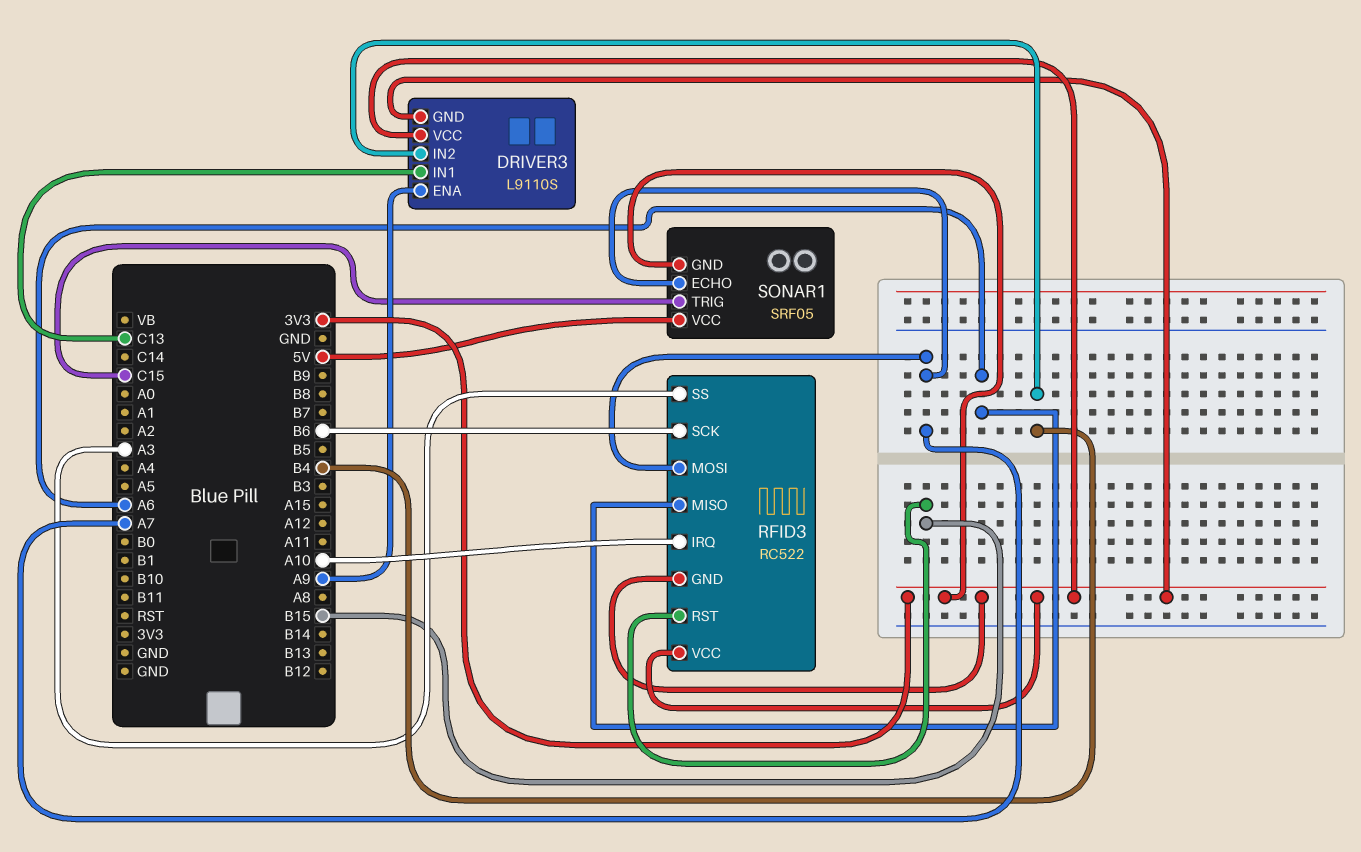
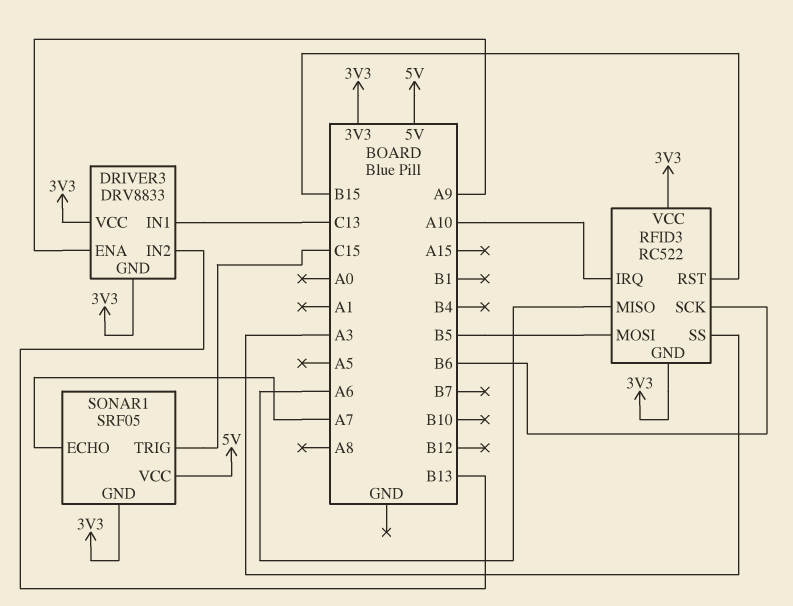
DRIVER3: L9110S -> DRV8833
DRIVER3 pin IN2: B4 -> B13
RFID3 pin MOSI: A7 -> B5

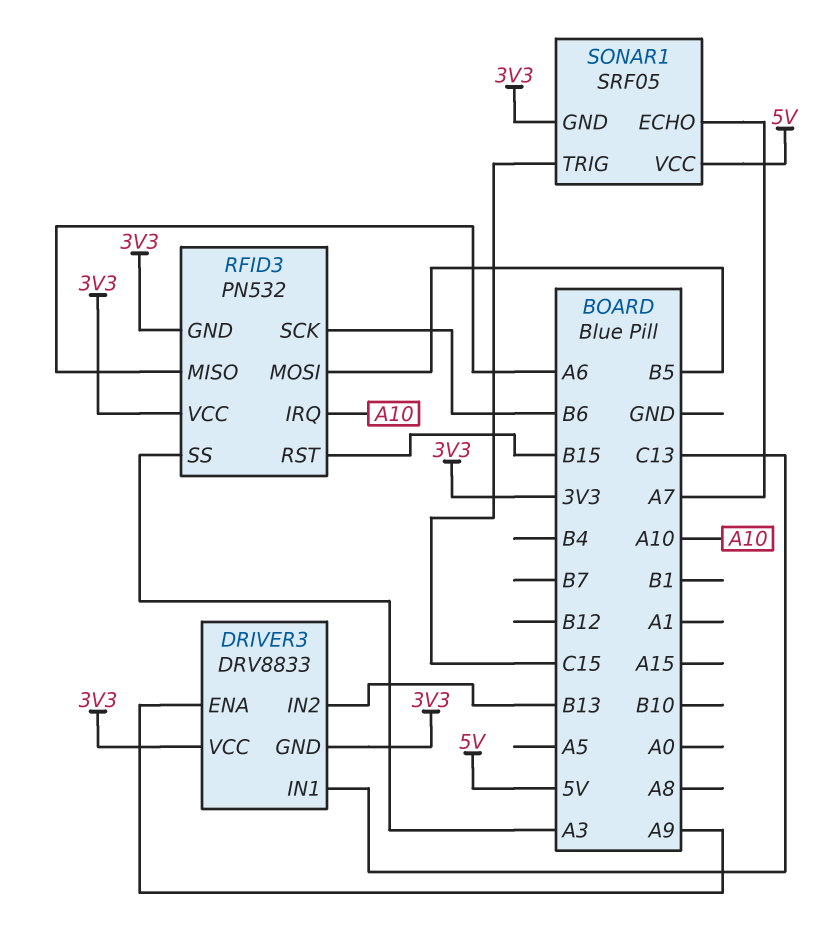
RFID3: RC522 -> PN532

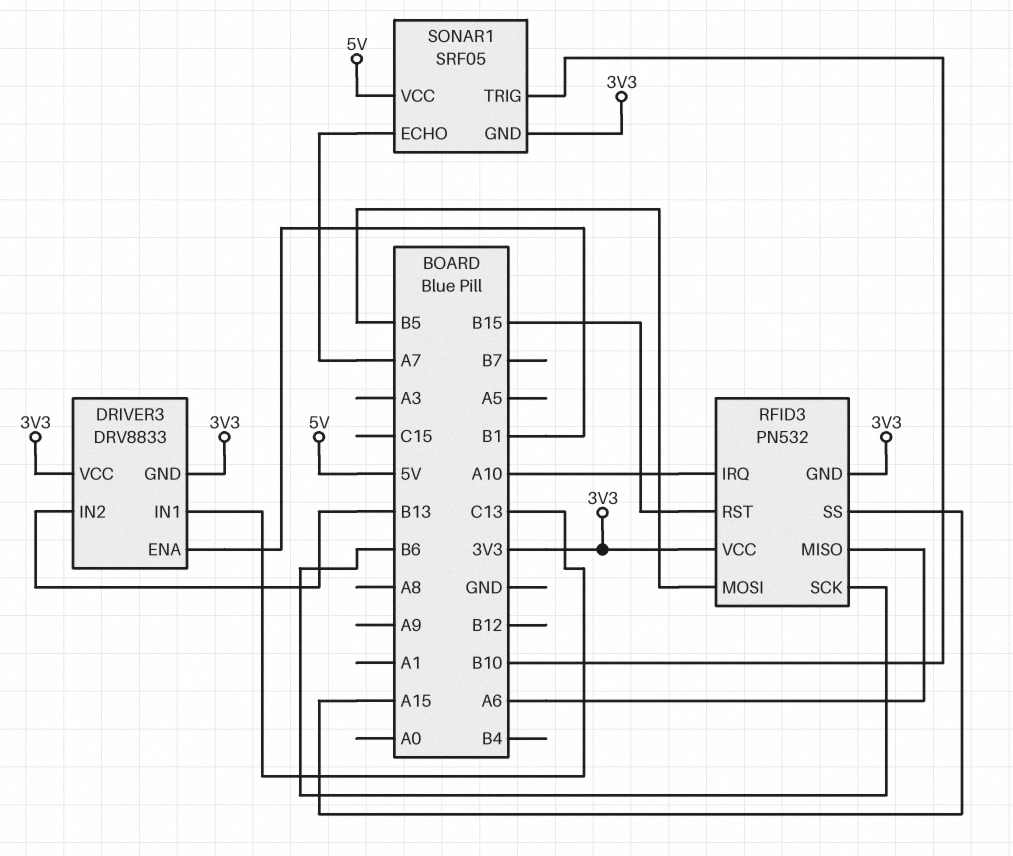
DRIVER3 pin ENA: A9 -> B1
RFID3 pin SS: A3 -> A15
SONAR1 pin TRIG: C15 -> B10

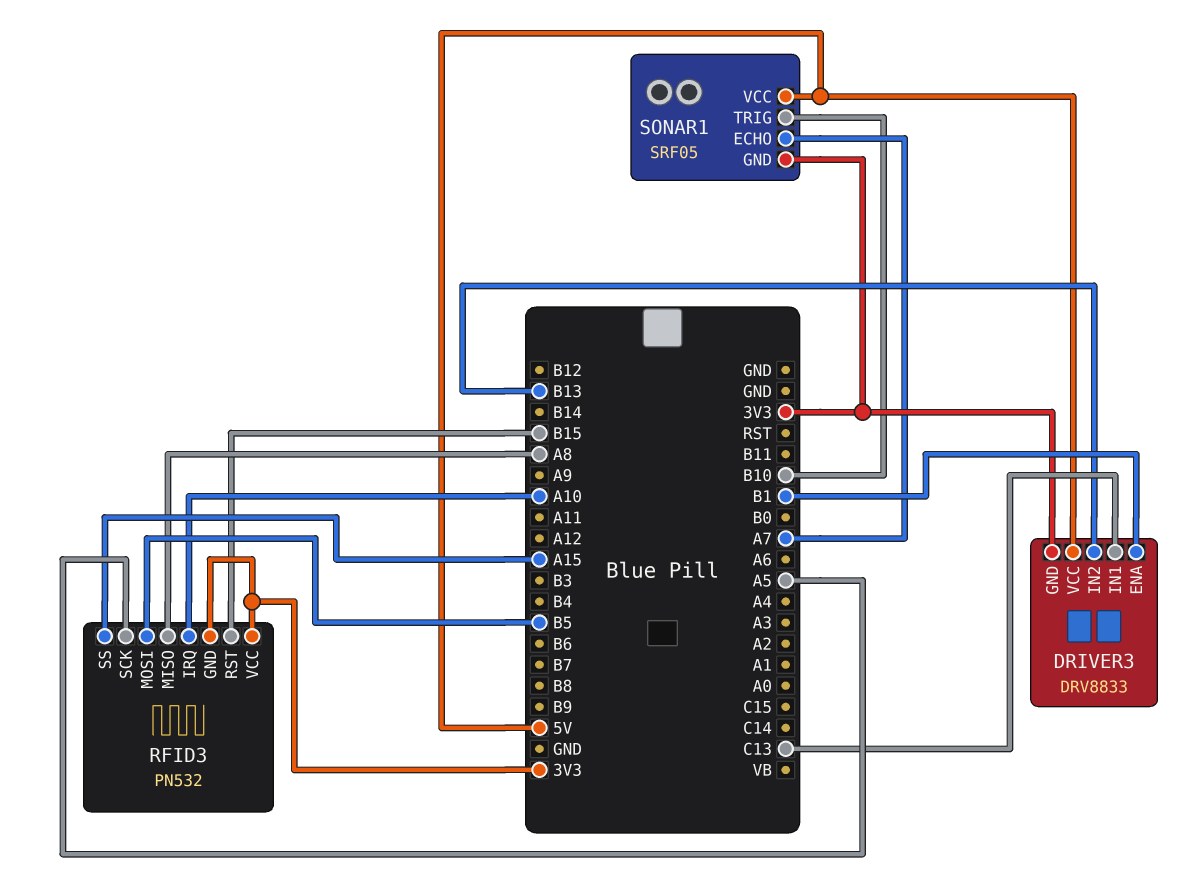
DRIVER3 pin VCC: 3V3 -> 5V
RFID3 pin MISO: A6 -> A8
RFID3 pin SCK: B6 -> A5

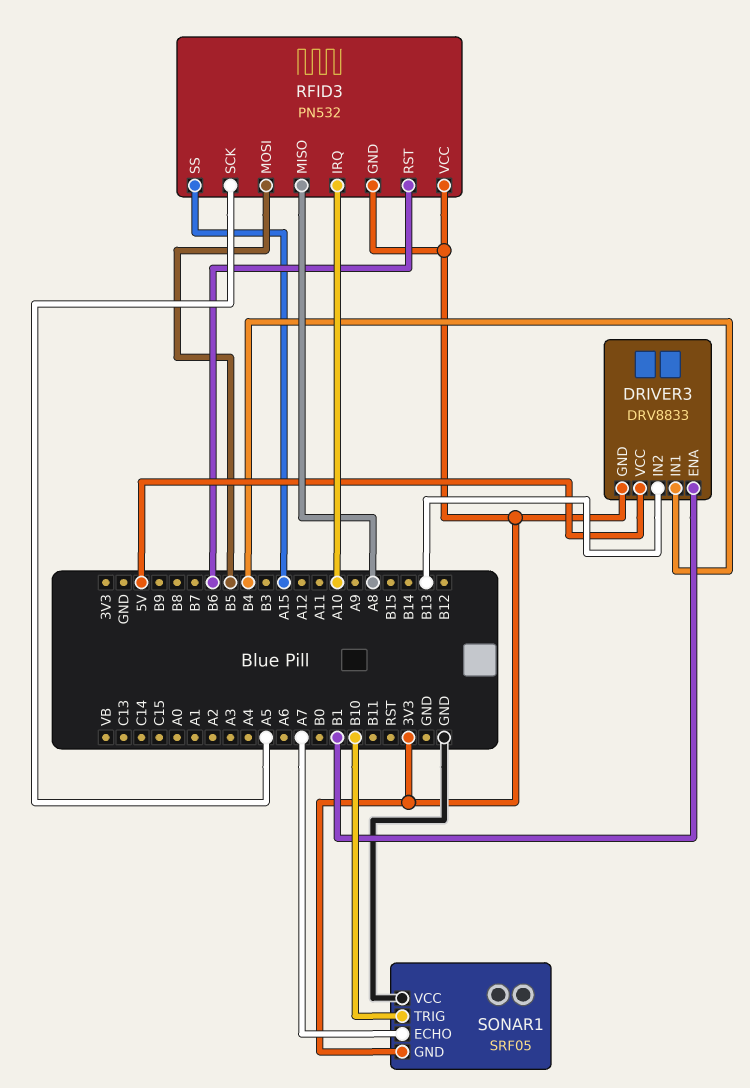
DRIVER3 pin IN1: C13 -> B4
RFID3 pin RST: B15 -> B6
SONAR1 pin VCC: 5V -> GND

